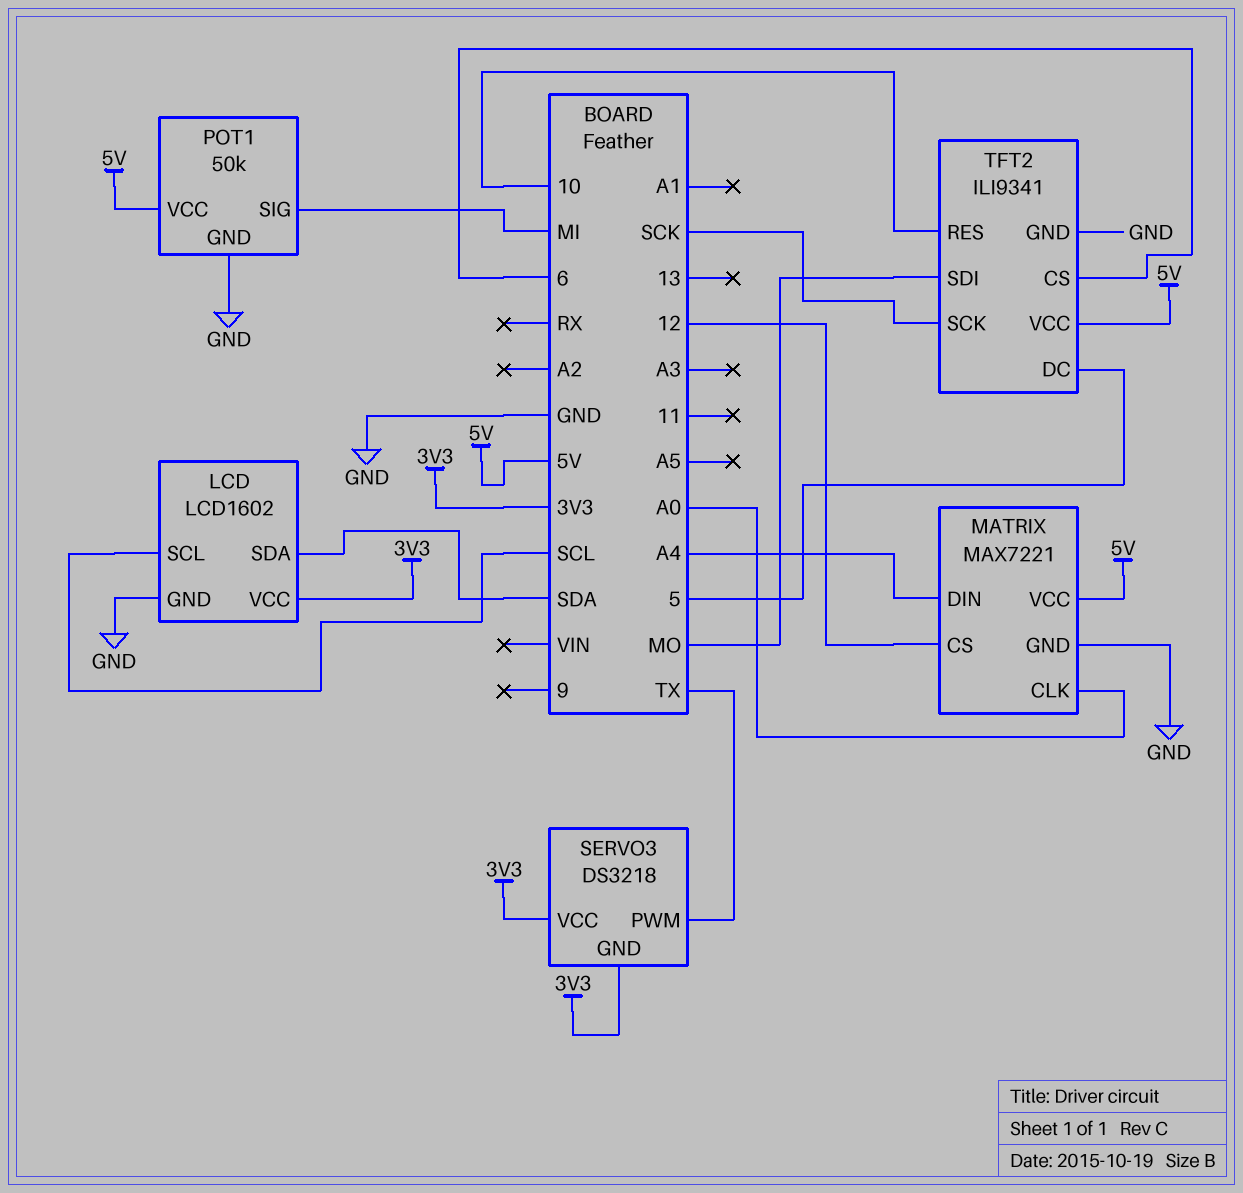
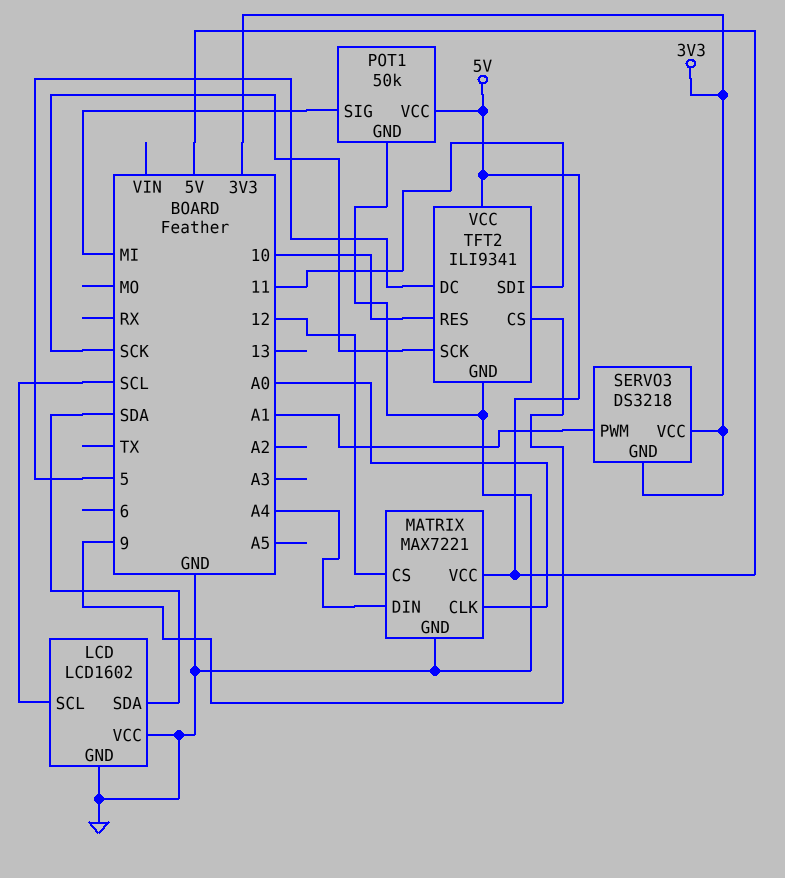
LCD pin VCC: 3V3 -> GND
SERVO3 pin PWM: TX -> A1
TFT2 pin CS: 6 -> 9
TFT2 pin SDI: MO -> 11

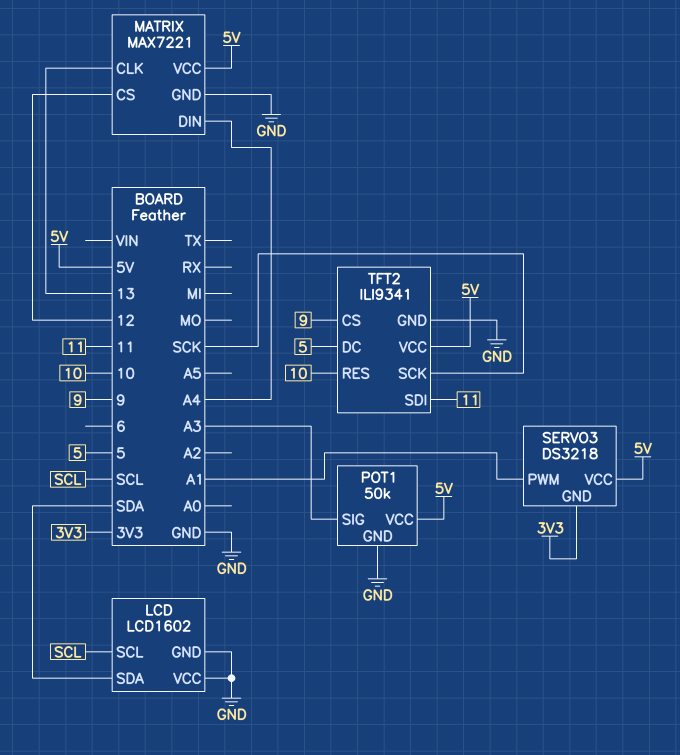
MATRIX pin CLK: A0 -> 13
POT1 pin SIG: MI -> A3
SERVO3 pin VCC: 3V3 -> 5V

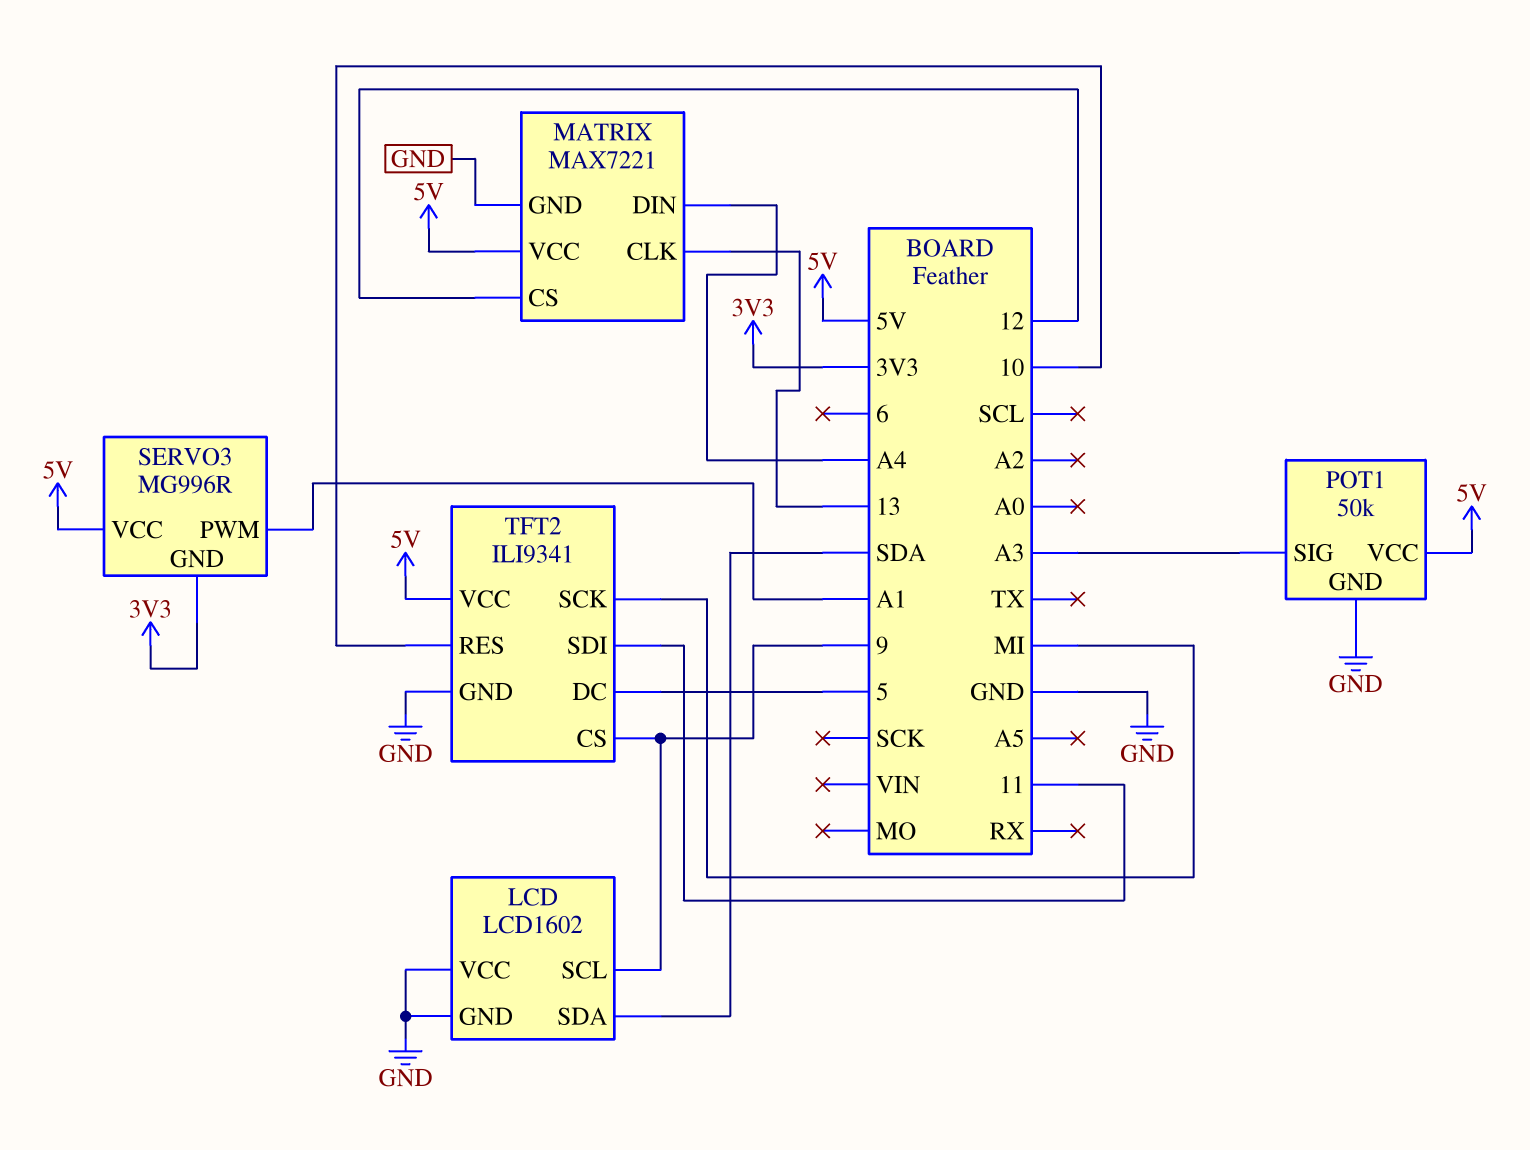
LCD pin SCL: SCL -> 9
SERVO3: DS3218 -> MG996R
TFT2 pin SCK: SCK -> MI

